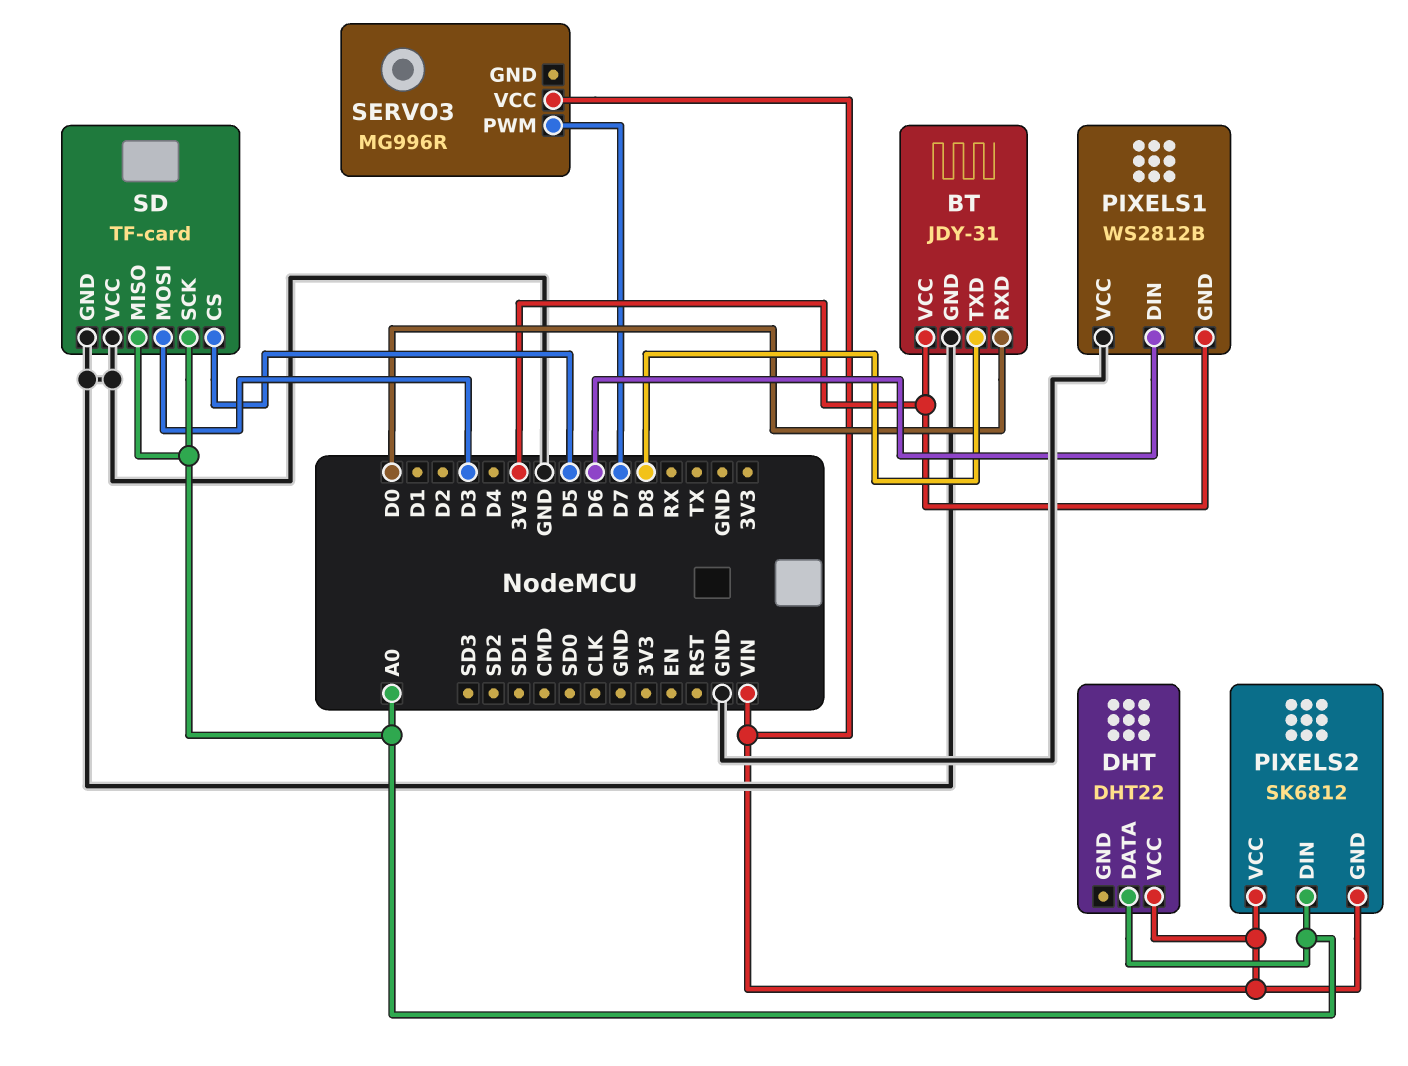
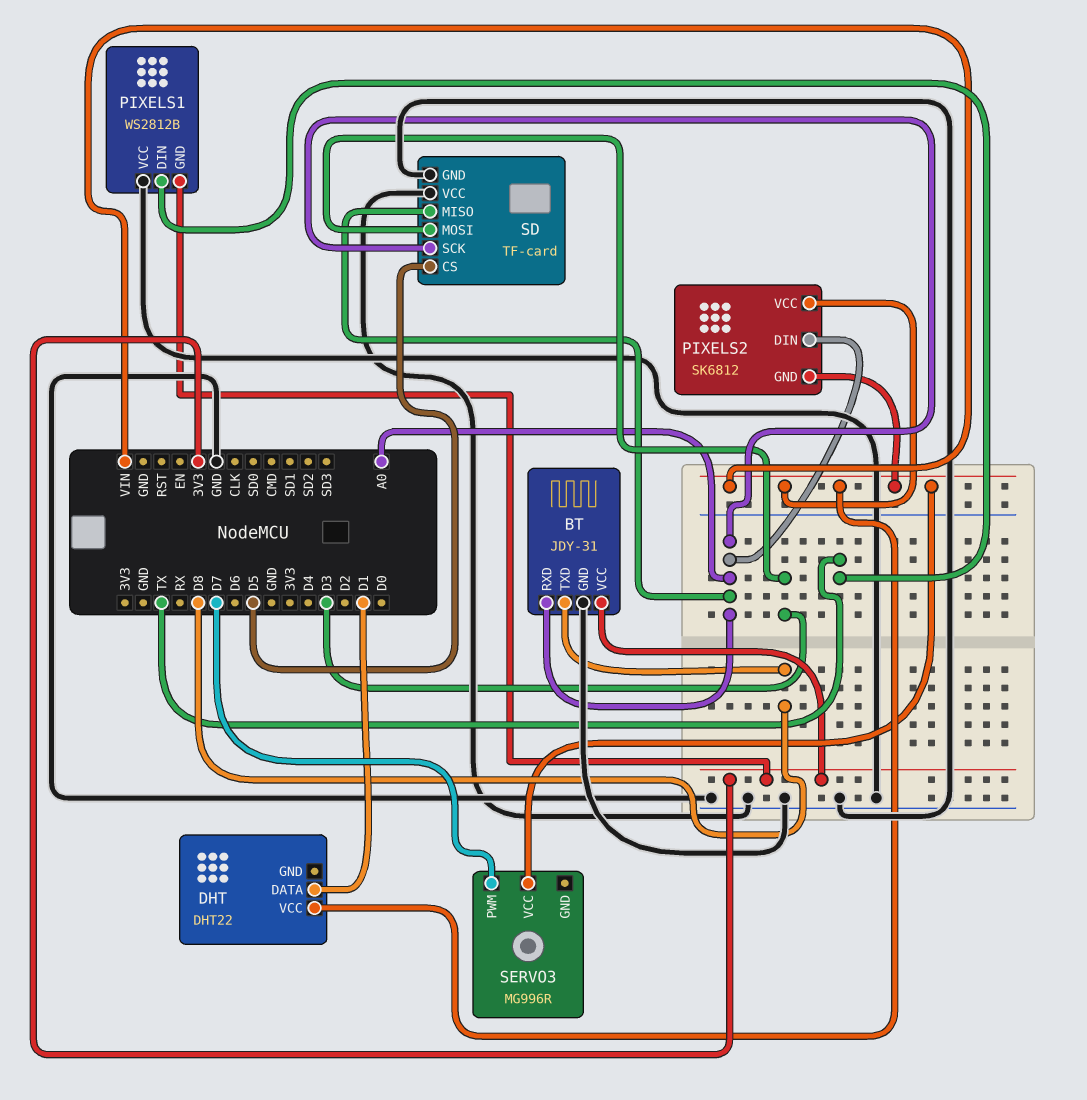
BT pin RXD: D0 -> A0
DHT pin DATA: A0 -> D1
PIXELS1 pin DIN: D6 -> TX

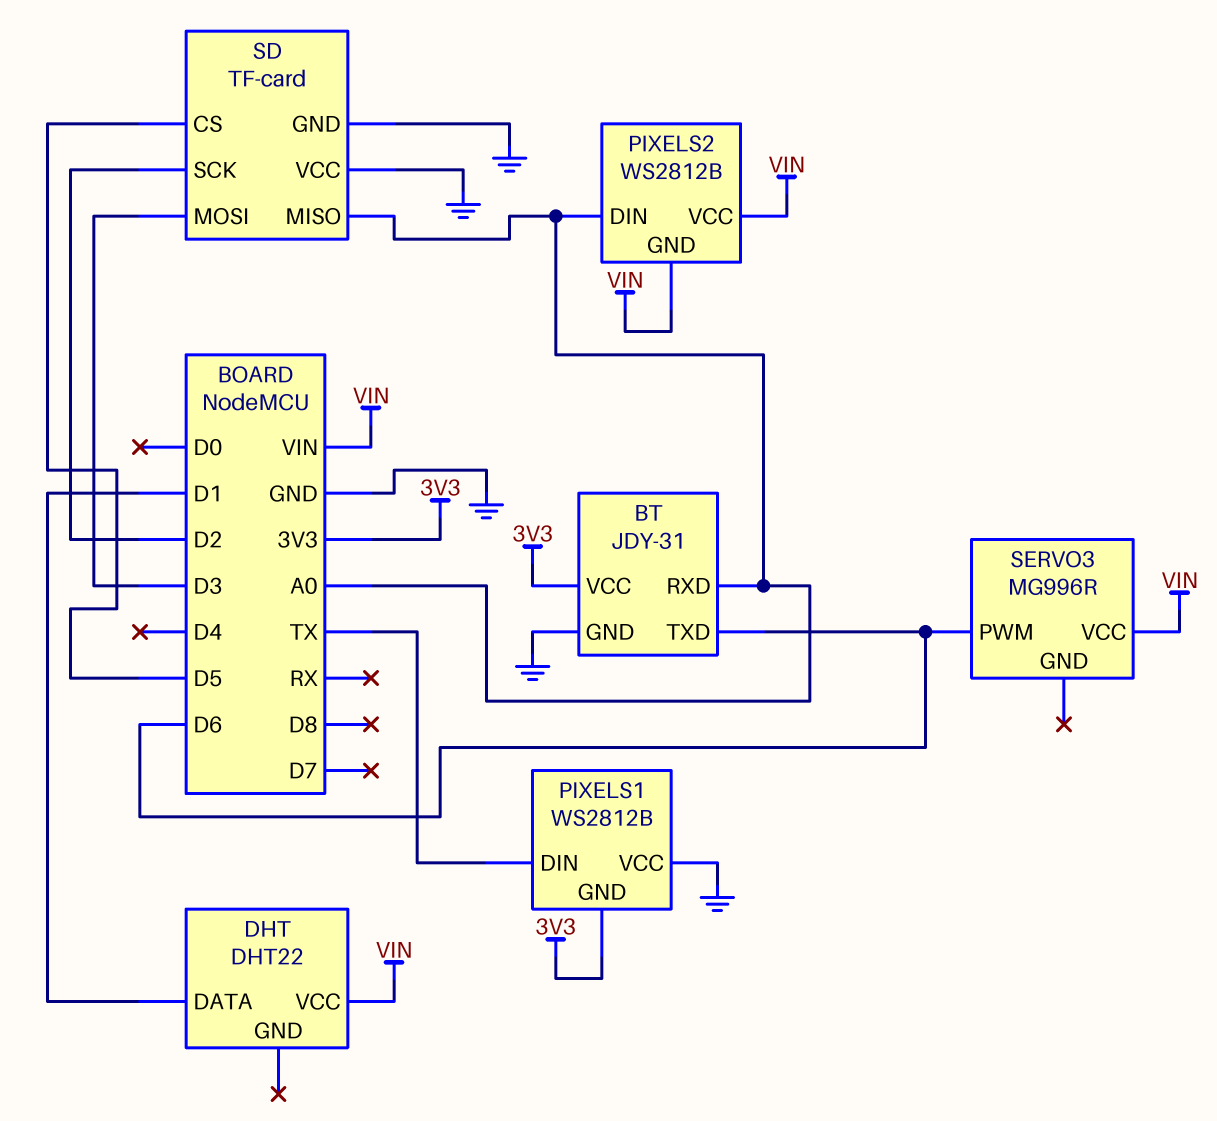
BT pin TXD: D8 -> D6
PIXELS2: SK6812 -> WS2812B
SD pin SCK: A0 -> D2
SERVO3 pin PWM: D7 -> D6

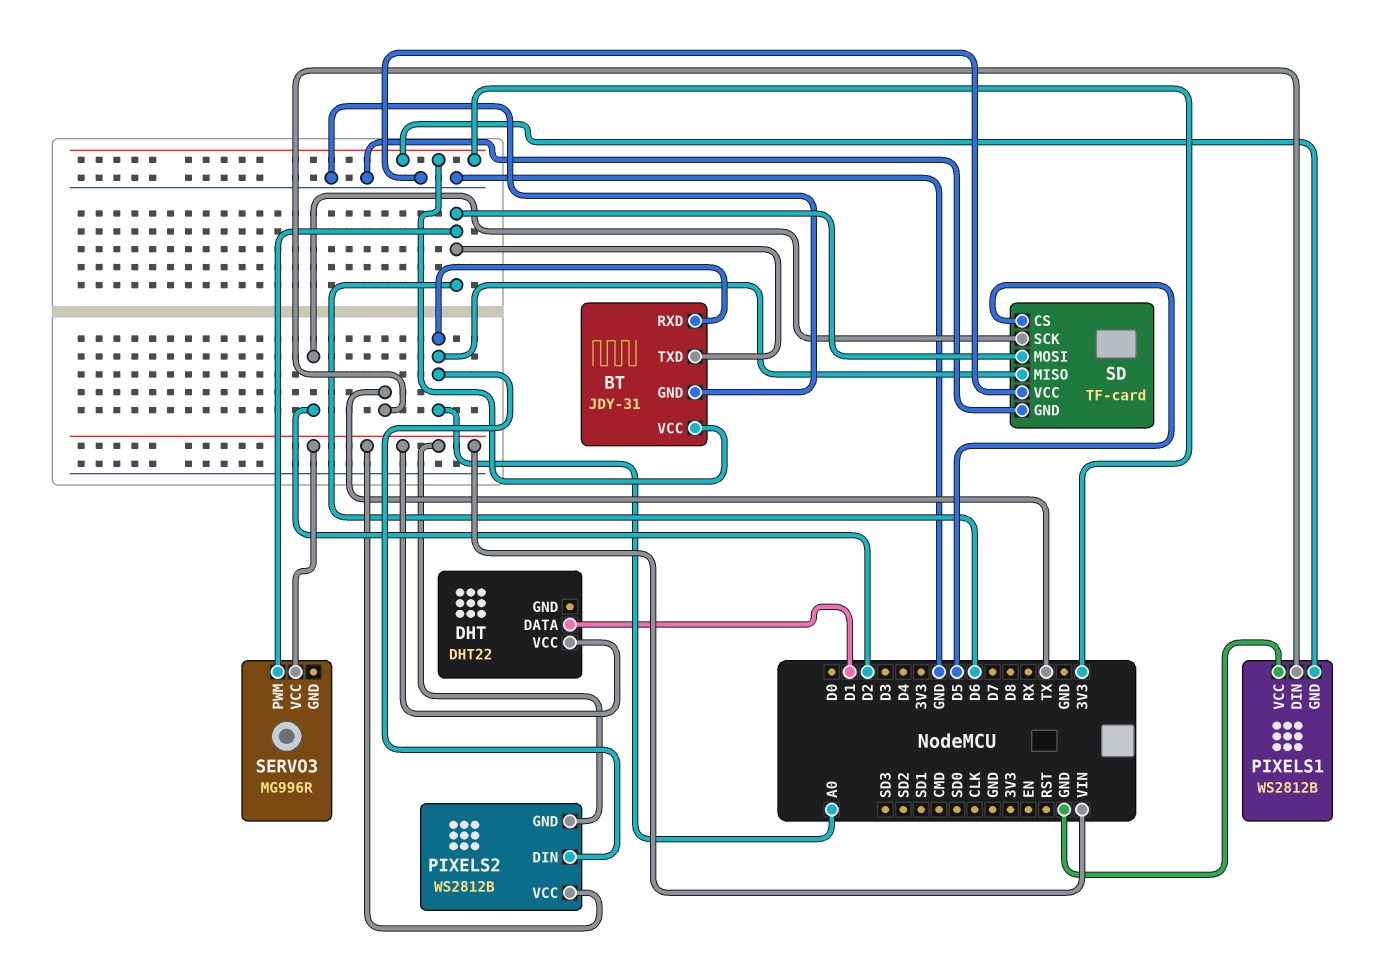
SD pin MOSI: D3 -> D6

